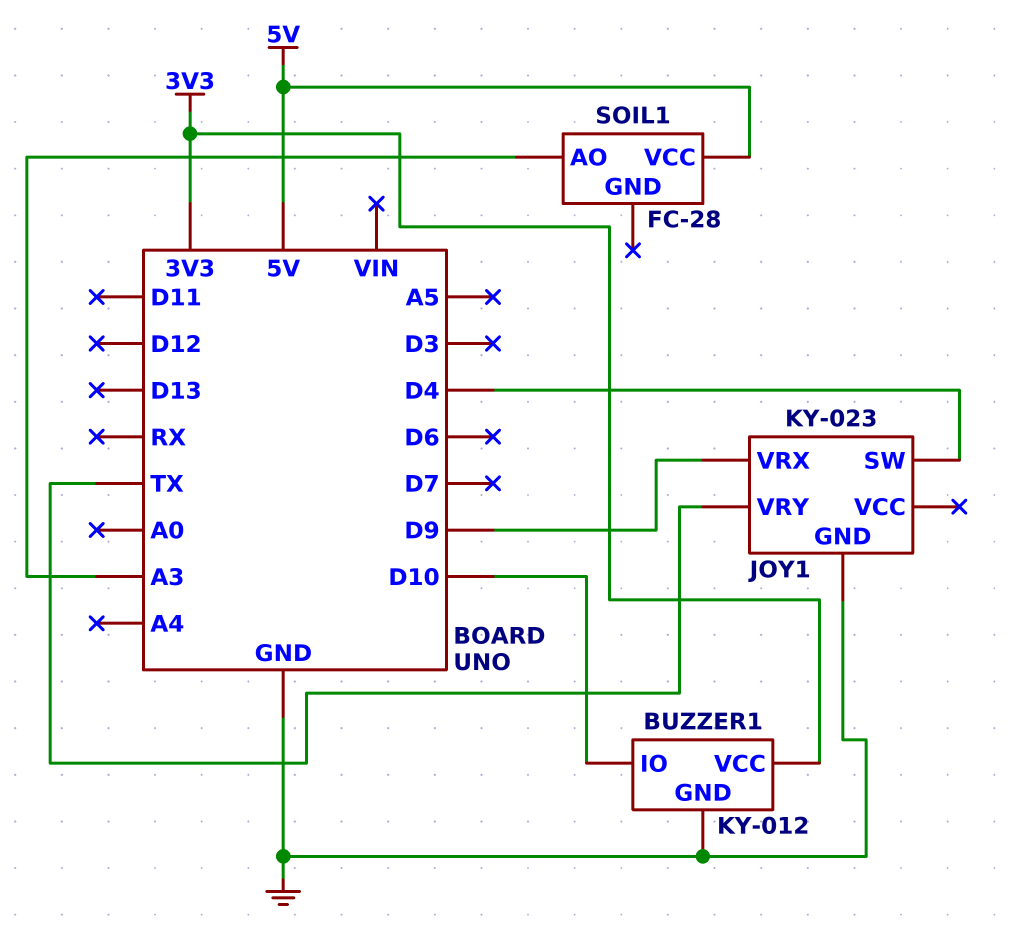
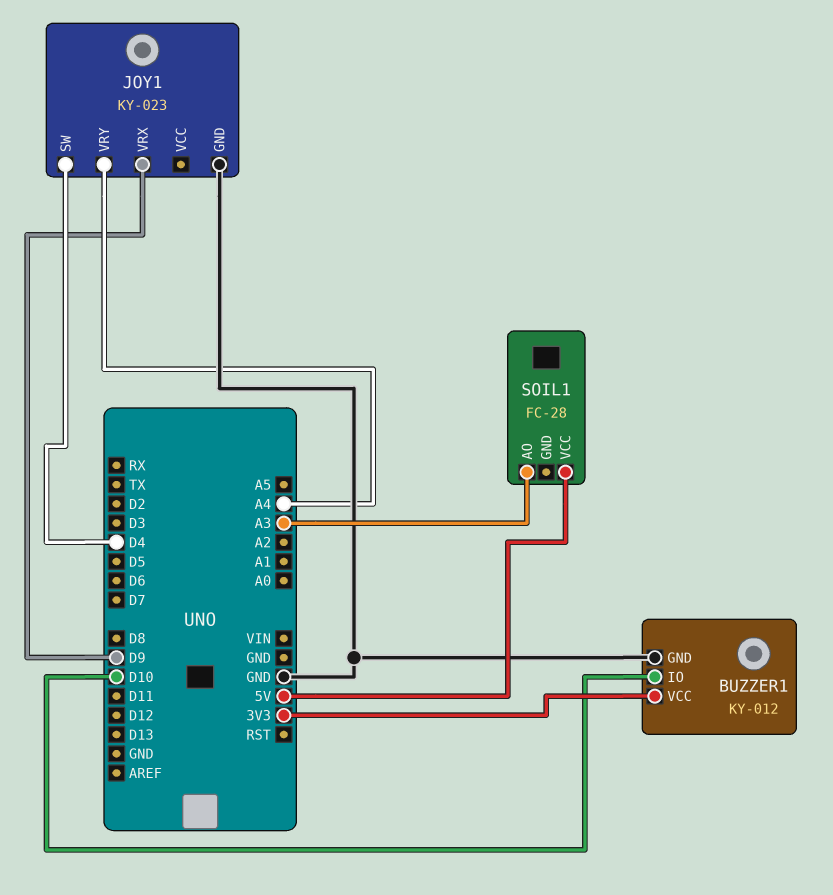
JOY1 pin VRY: TX -> A4

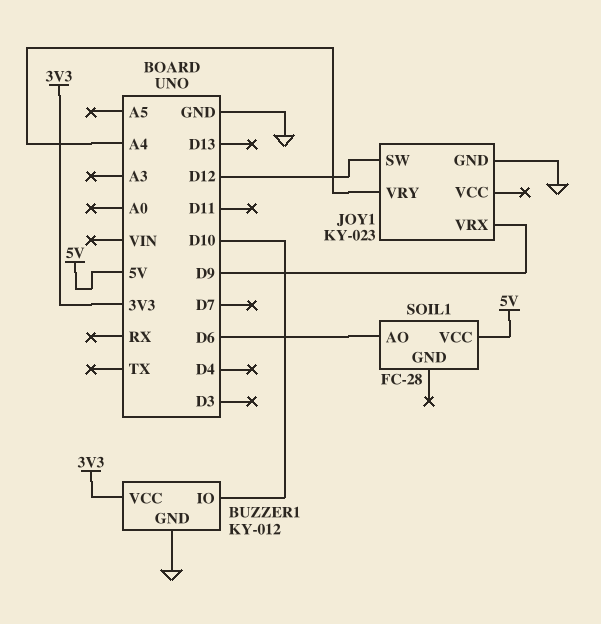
JOY1 pin SW: D4 -> D12
SOIL1 pin AO: A3 -> D6

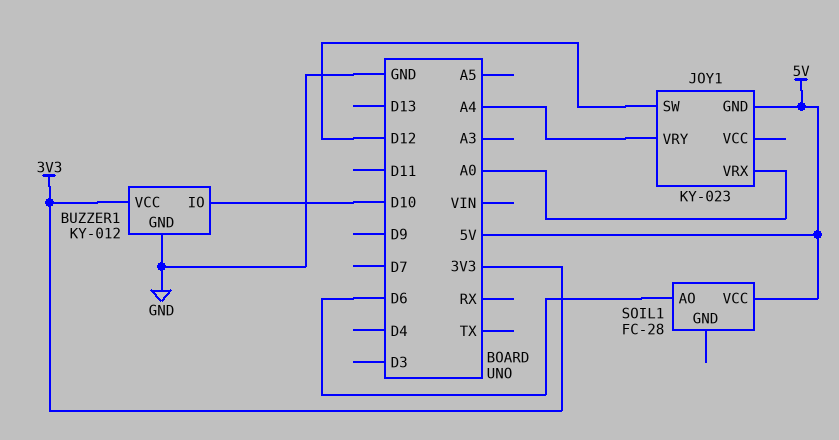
JOY1 pin GND: GND -> 5V
JOY1 pin VRX: D9 -> A0

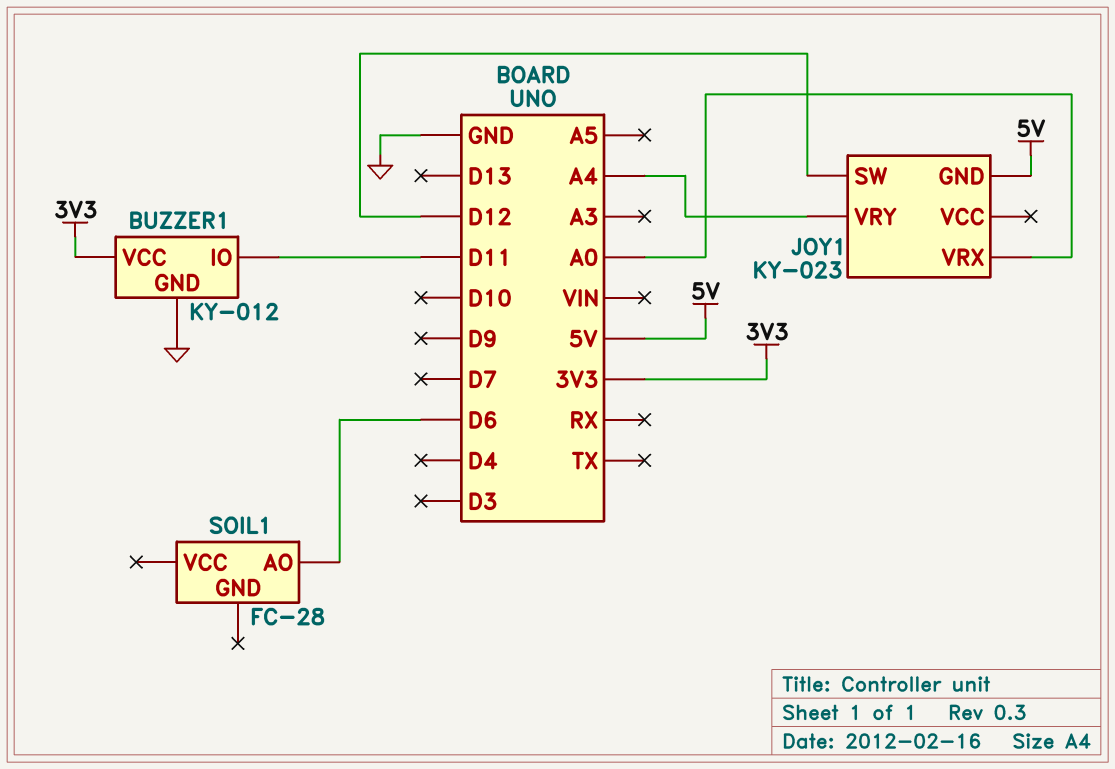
BUZZER1 pin IO: D10 -> D11
SOIL1 pin VCC: 5V -> none

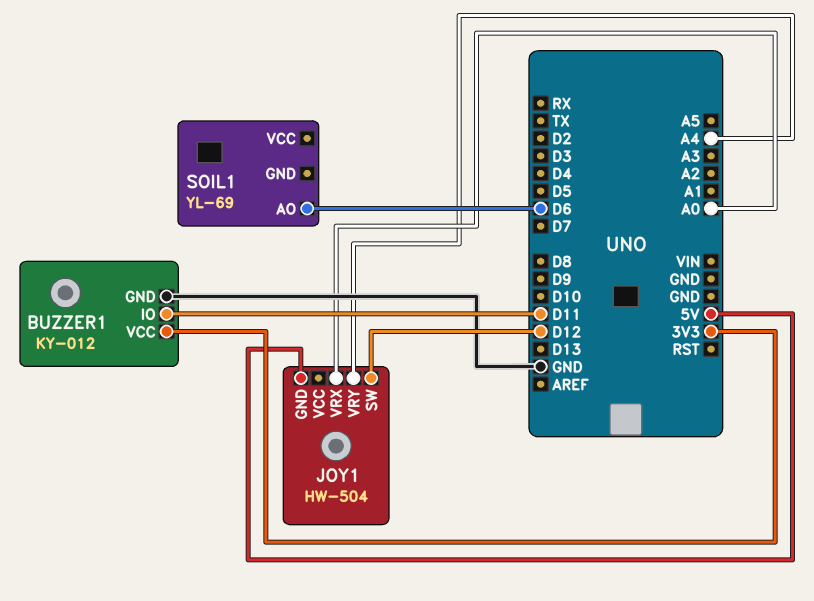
JOY1: KY-023 -> HW-504
SOIL1: FC-28 -> YL-69

